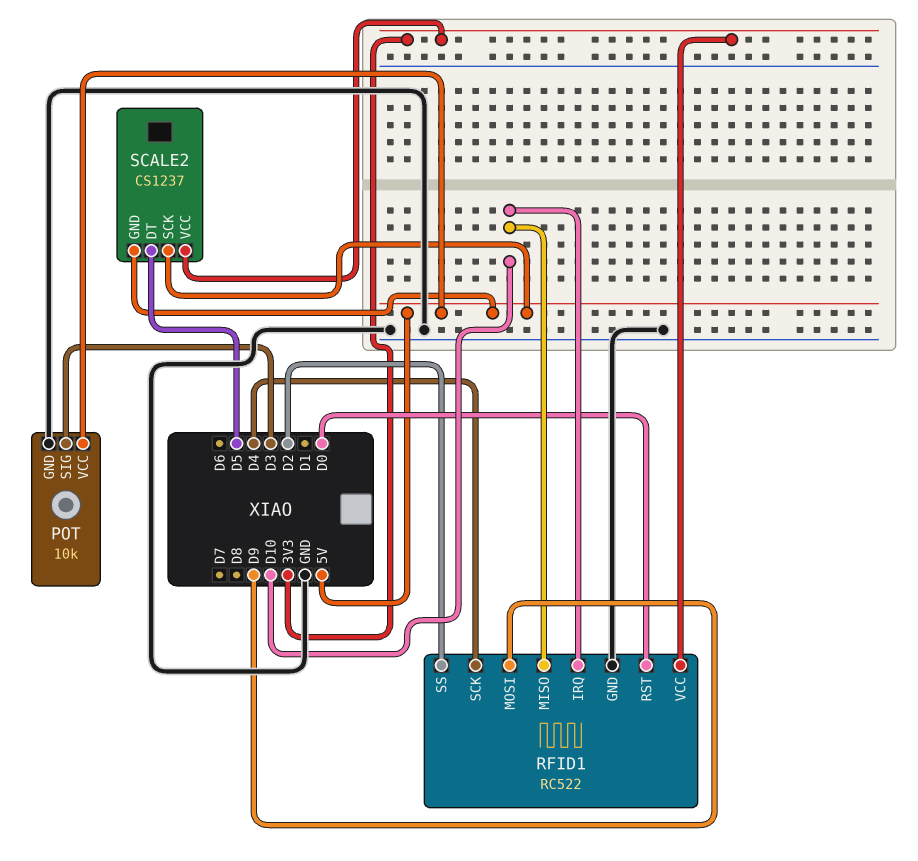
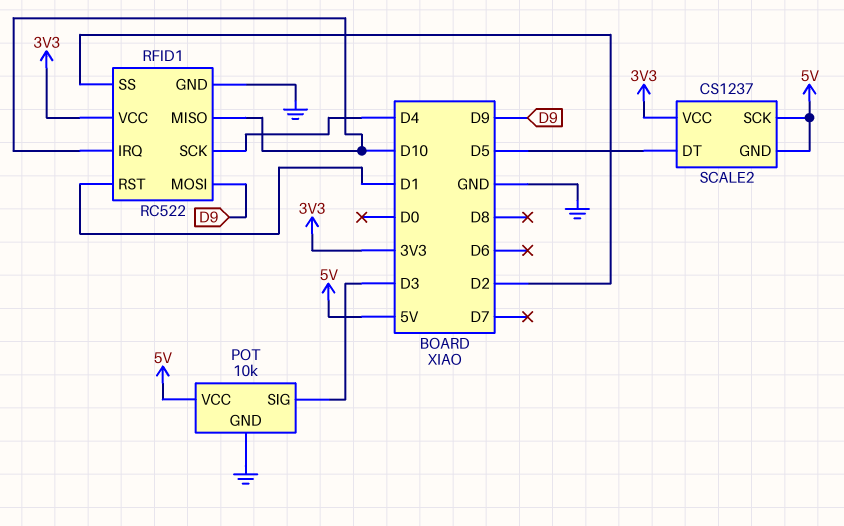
RFID1 pin RST: D0 -> D1

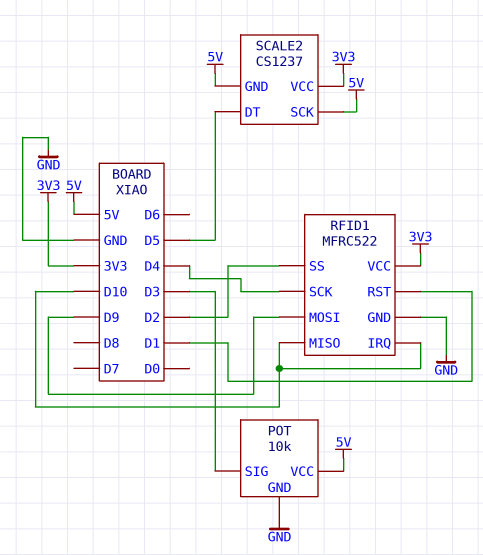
RFID1: RC522 -> MFRC522

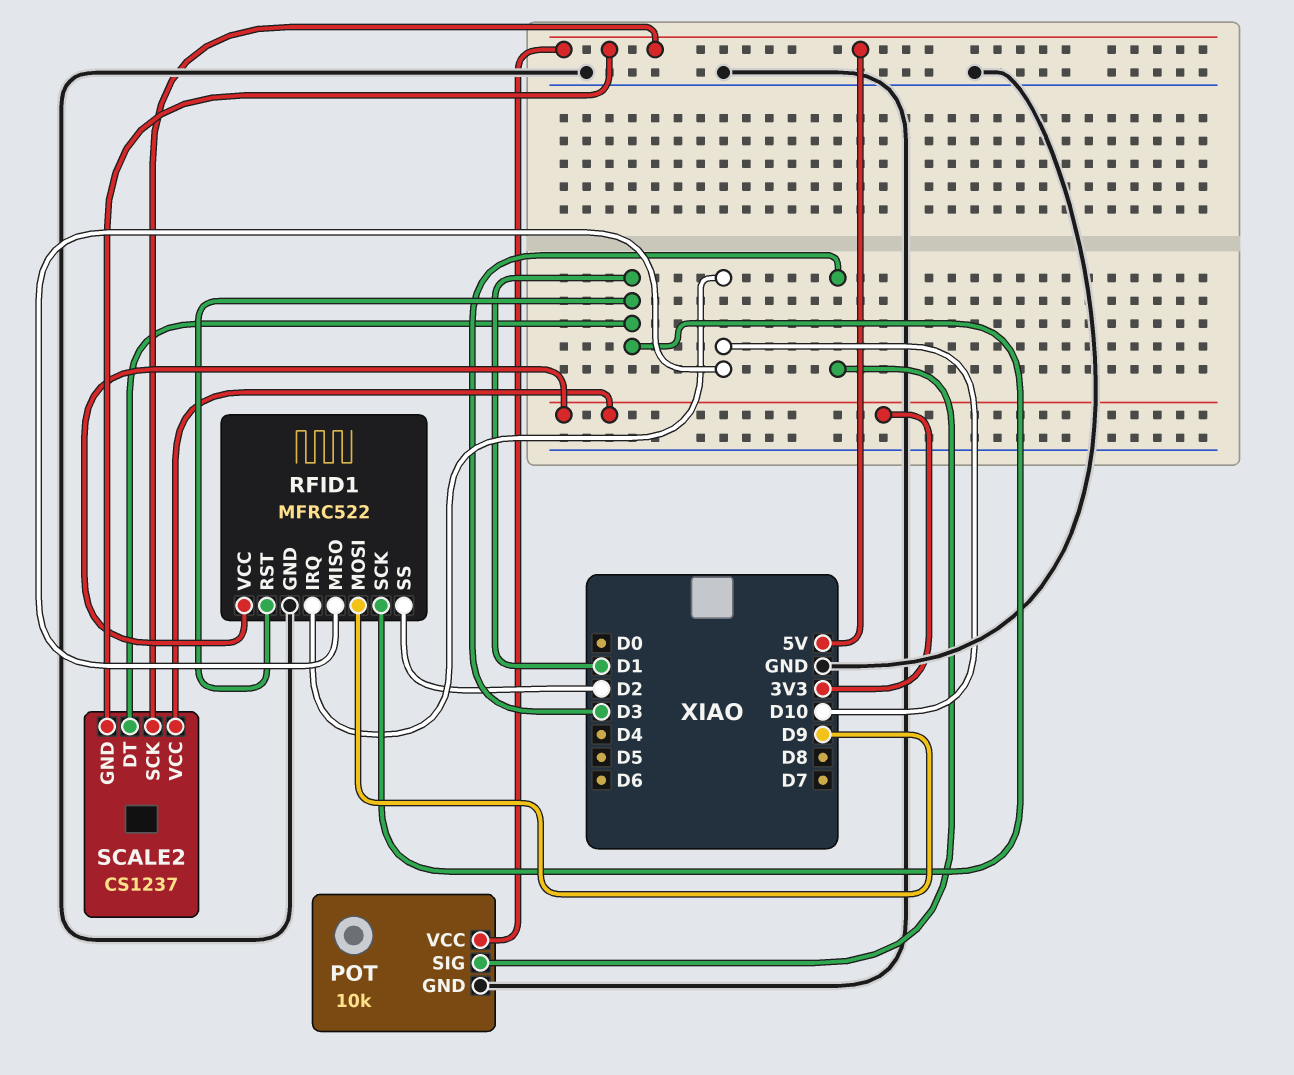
RFID1 pin SCK: D4 -> D1
SCALE2 pin DT: D5 -> D1

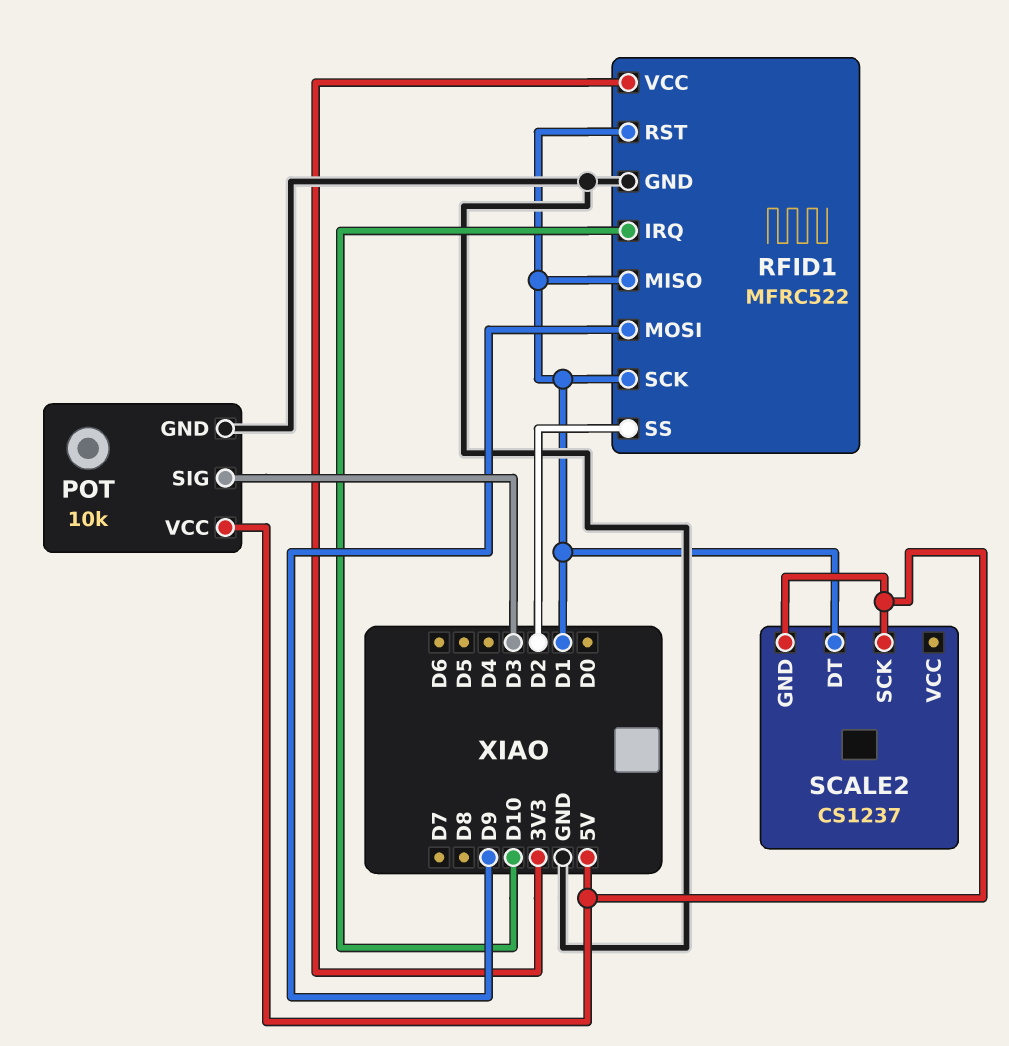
RFID1 pin MISO: D10 -> D1
SCALE2 pin VCC: 3V3 -> none

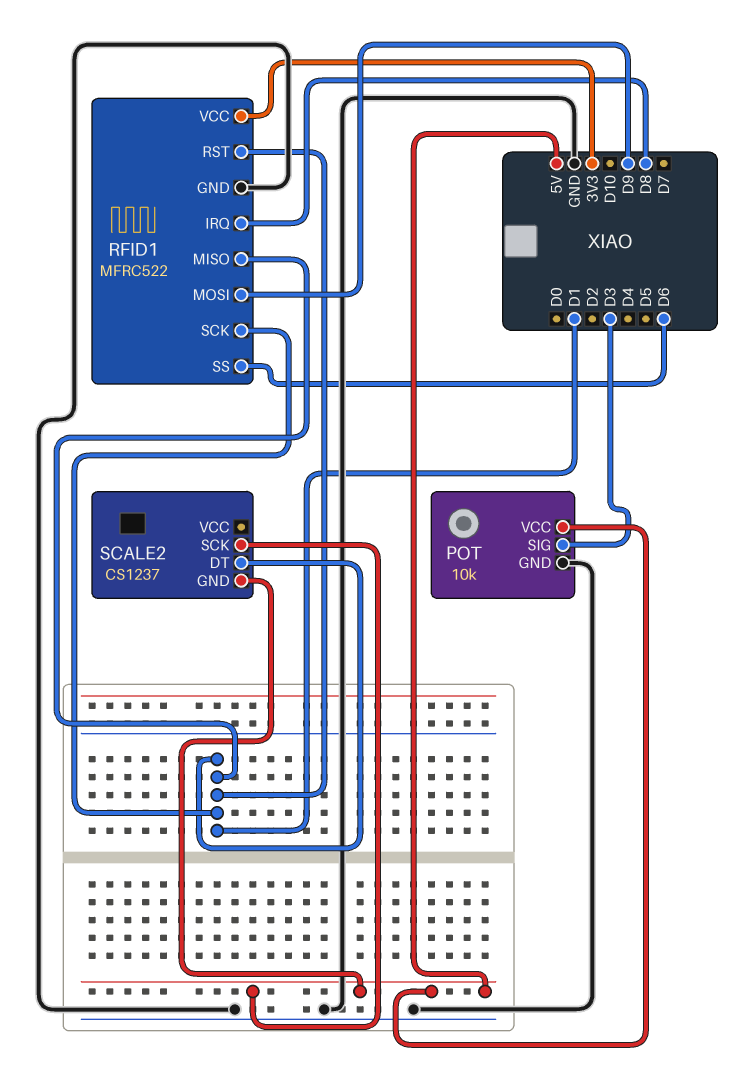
RFID1 pin IRQ: D10 -> D8
RFID1 pin SS: D2 -> D6

